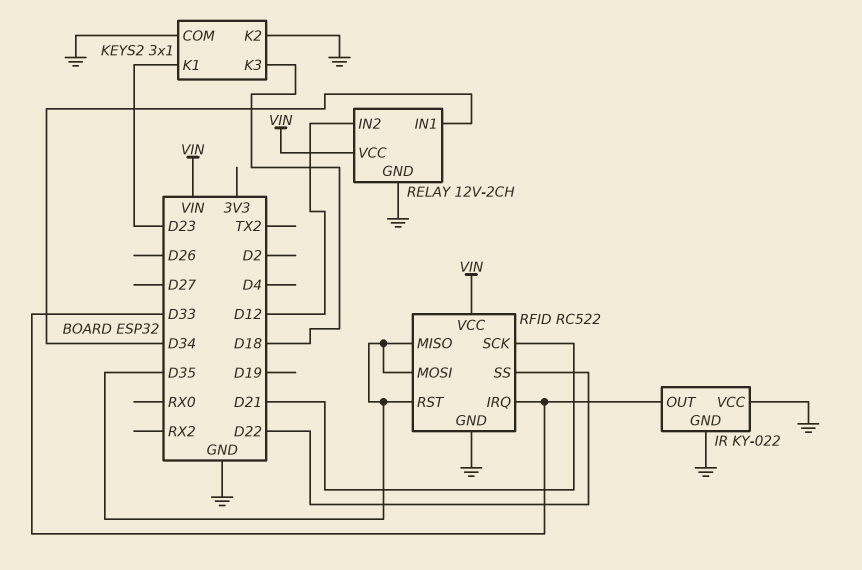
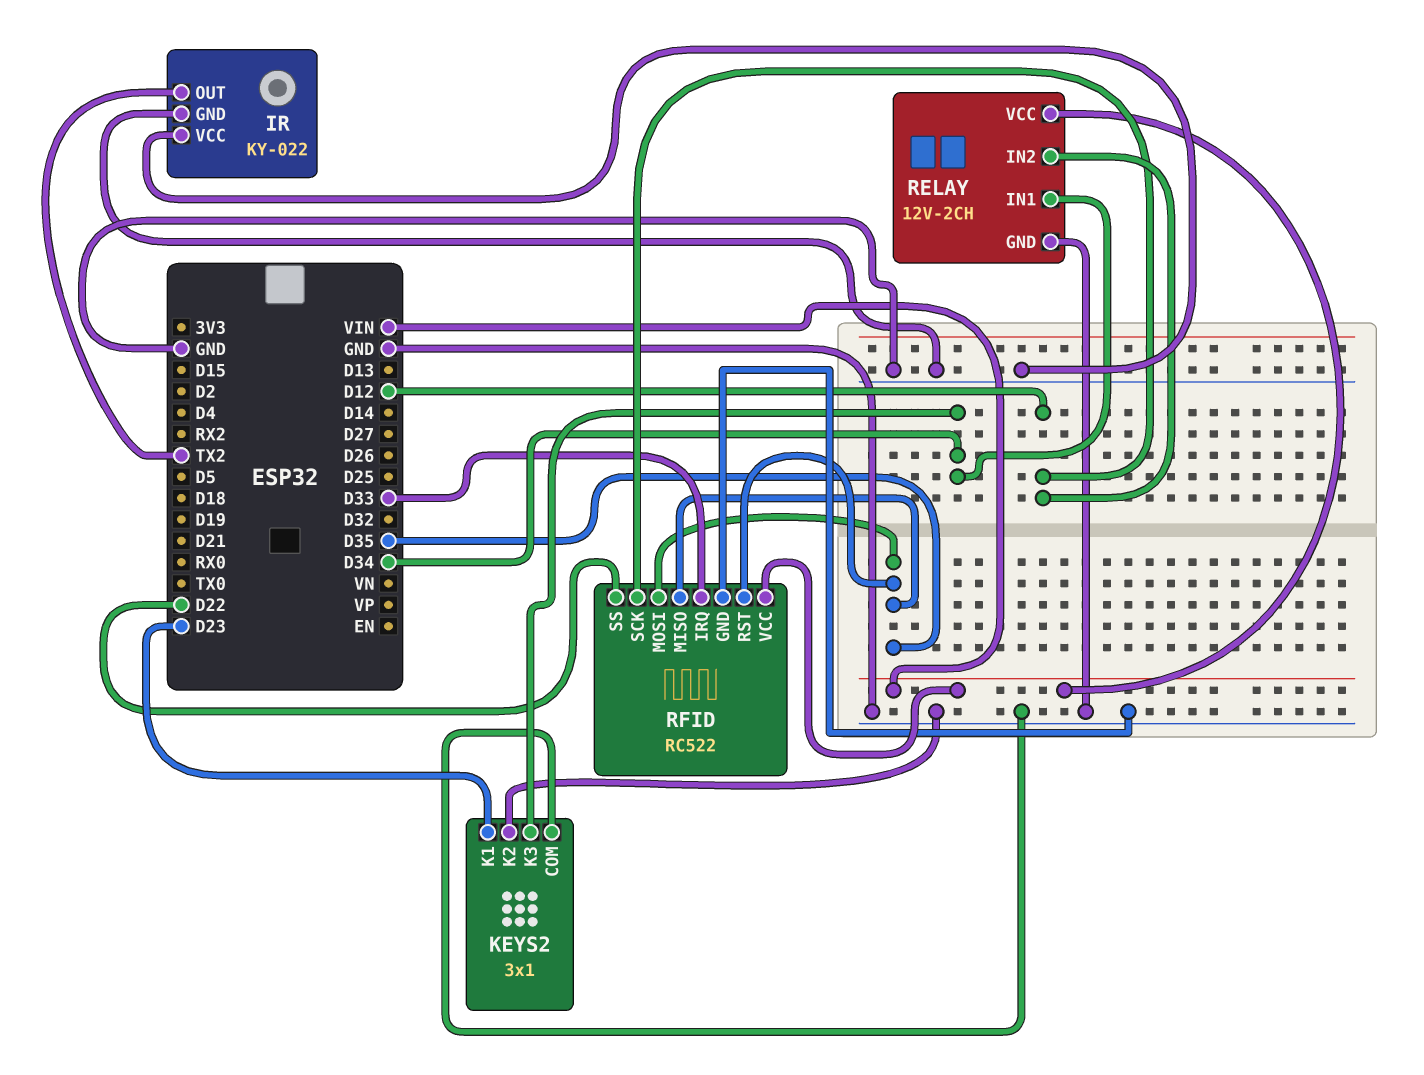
IR pin OUT: D33 -> TX2
KEYS2 pin K3: D18 -> D34
RFID pin SCK: D21 -> D12

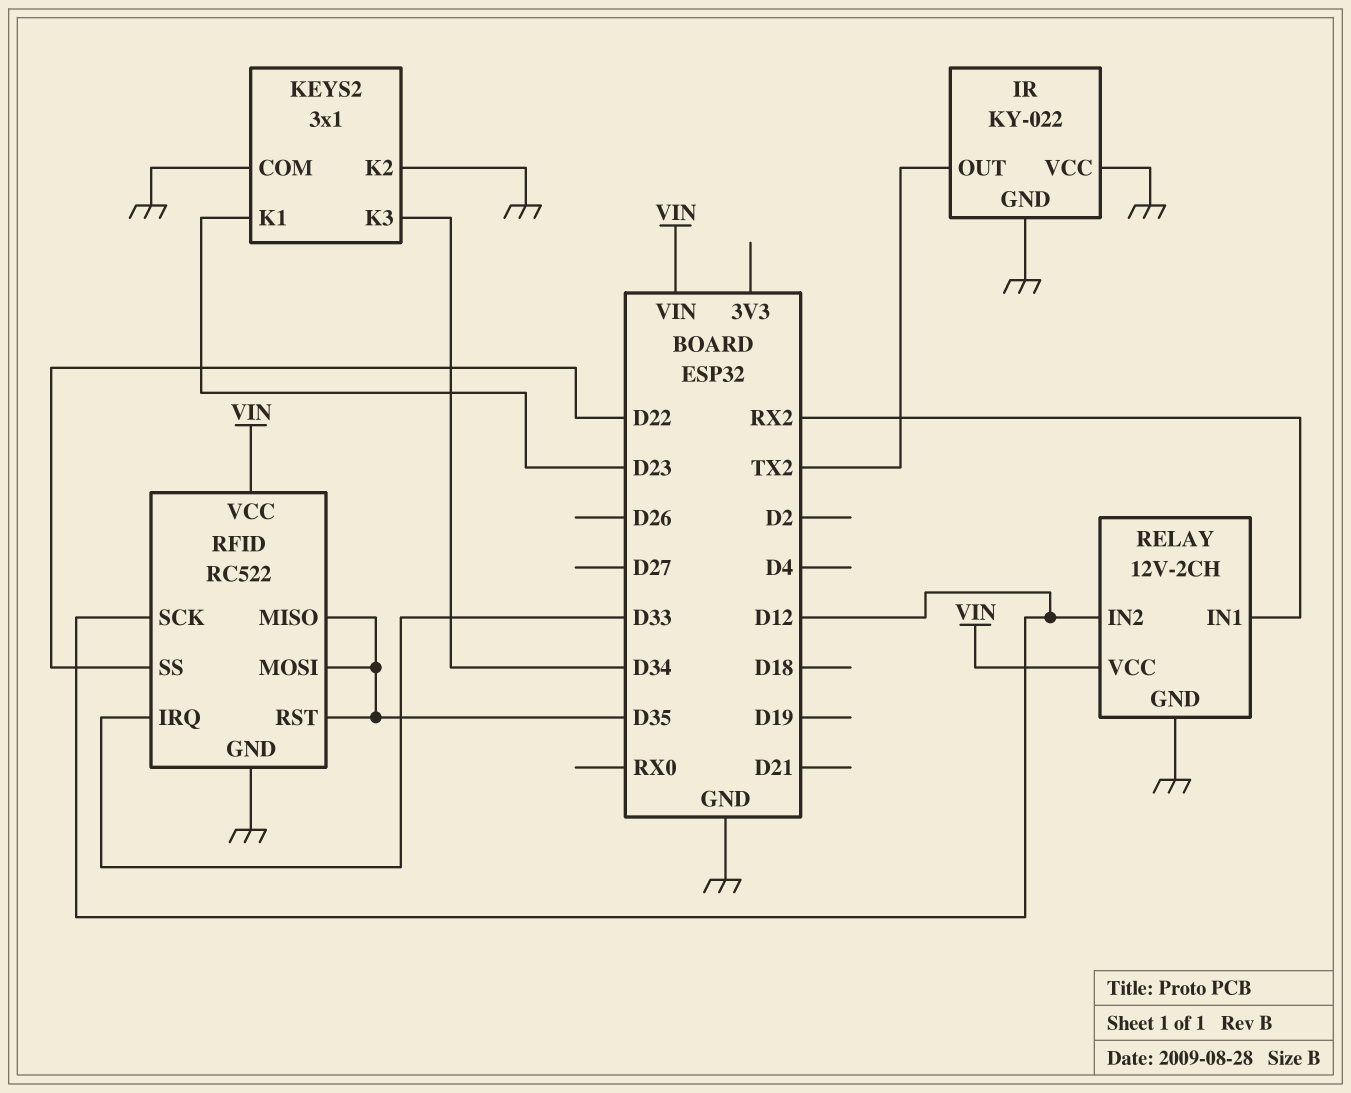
RELAY pin IN1: D34 -> RX2

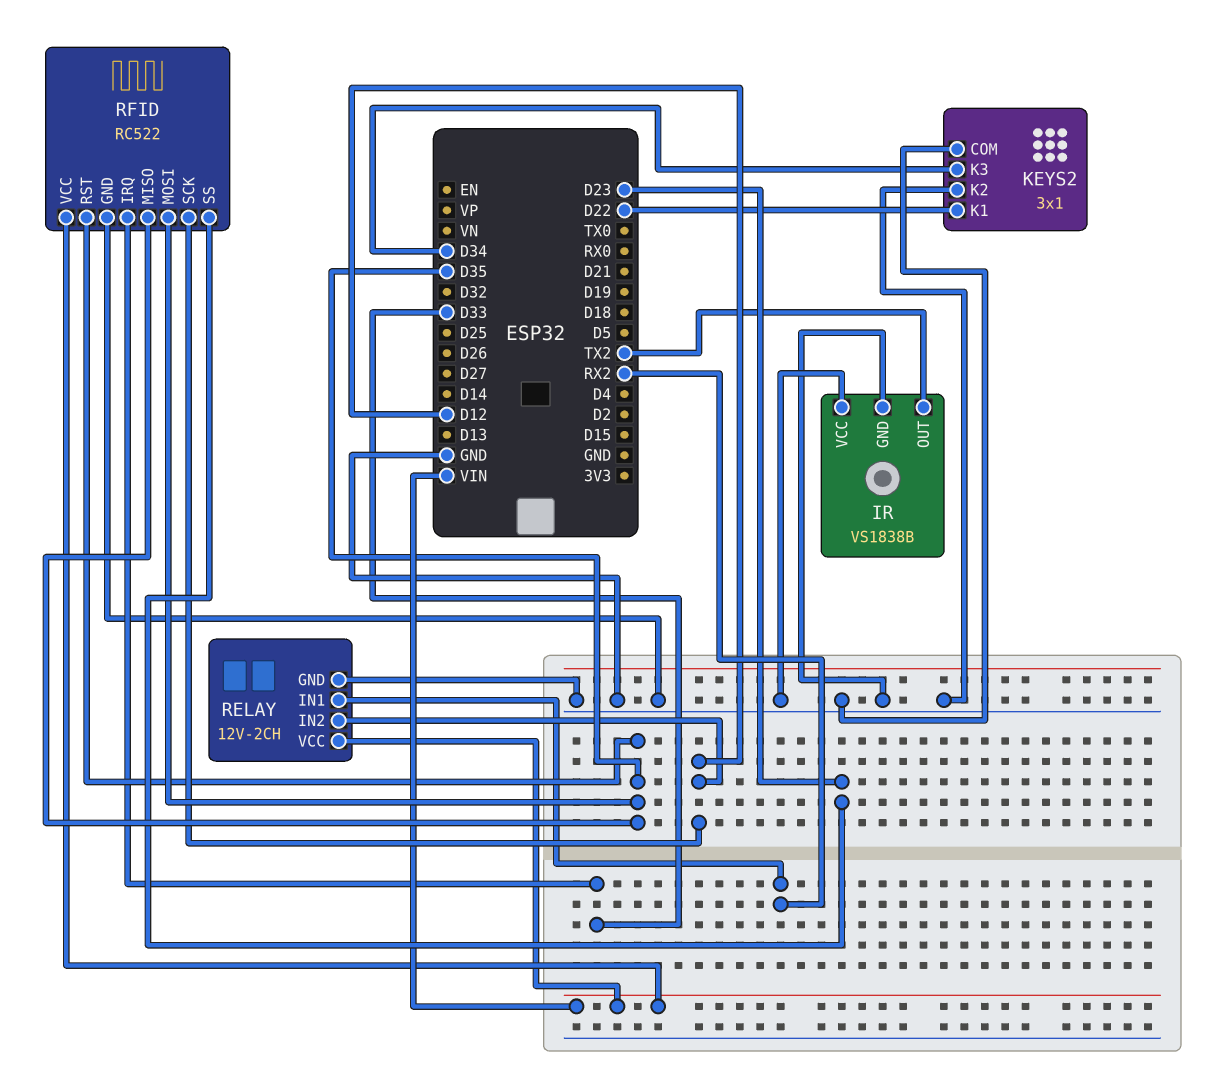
IR: KY-022 -> VS1838B
KEYS2 pin K1: D23 -> D22
RFID pin SS: D22 -> D23

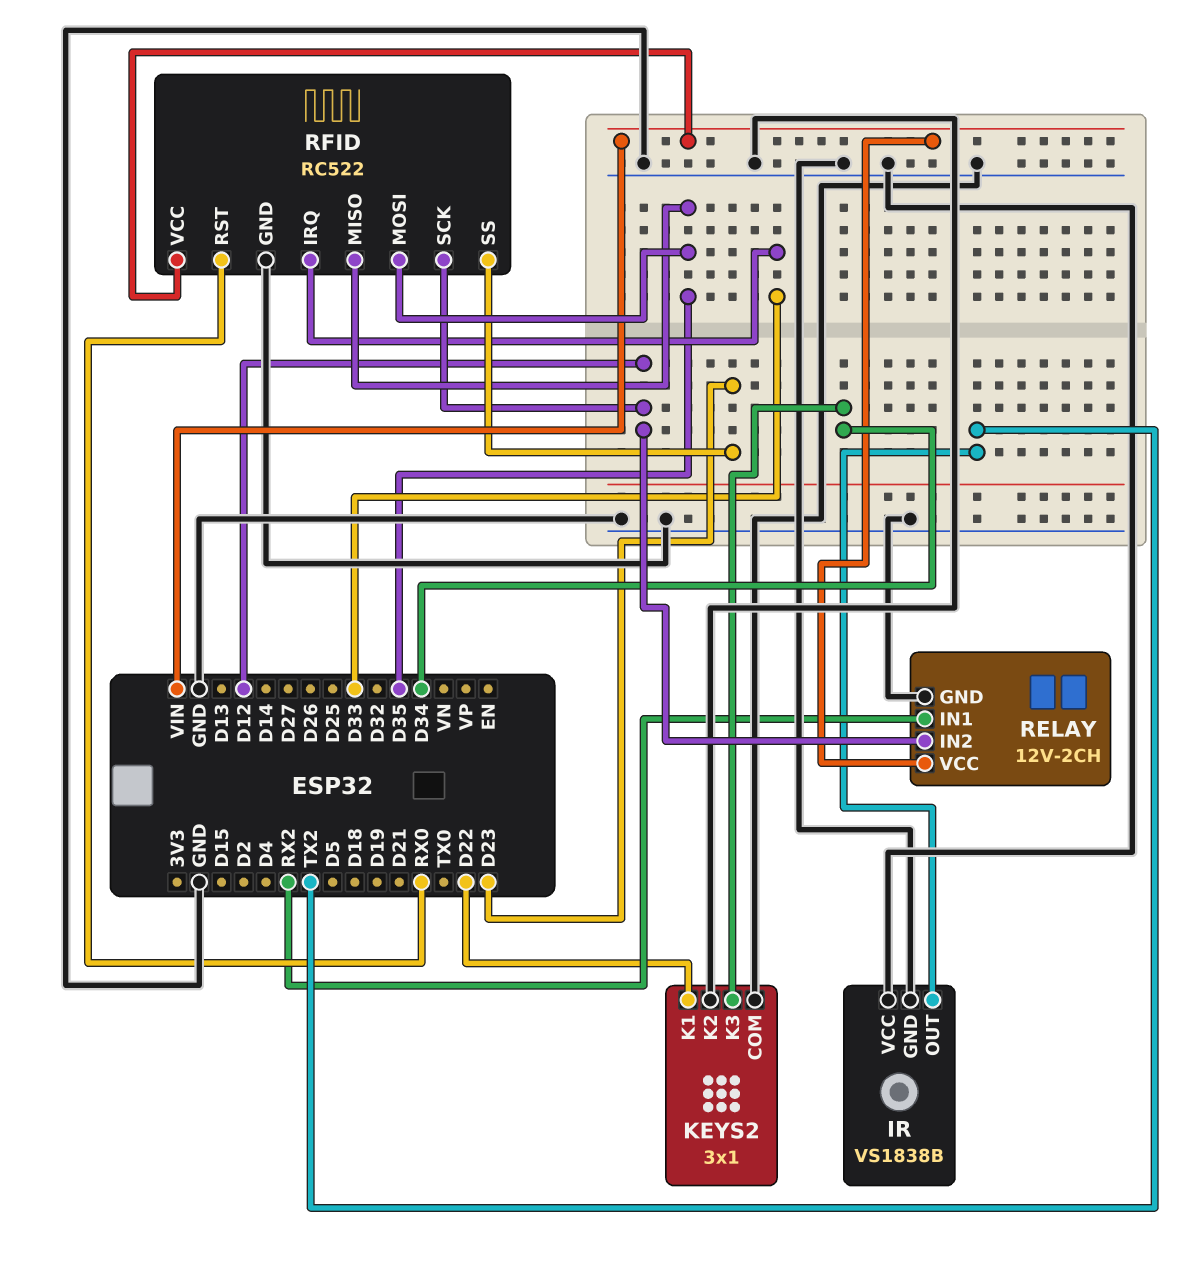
RFID pin RST: D35 -> RX0

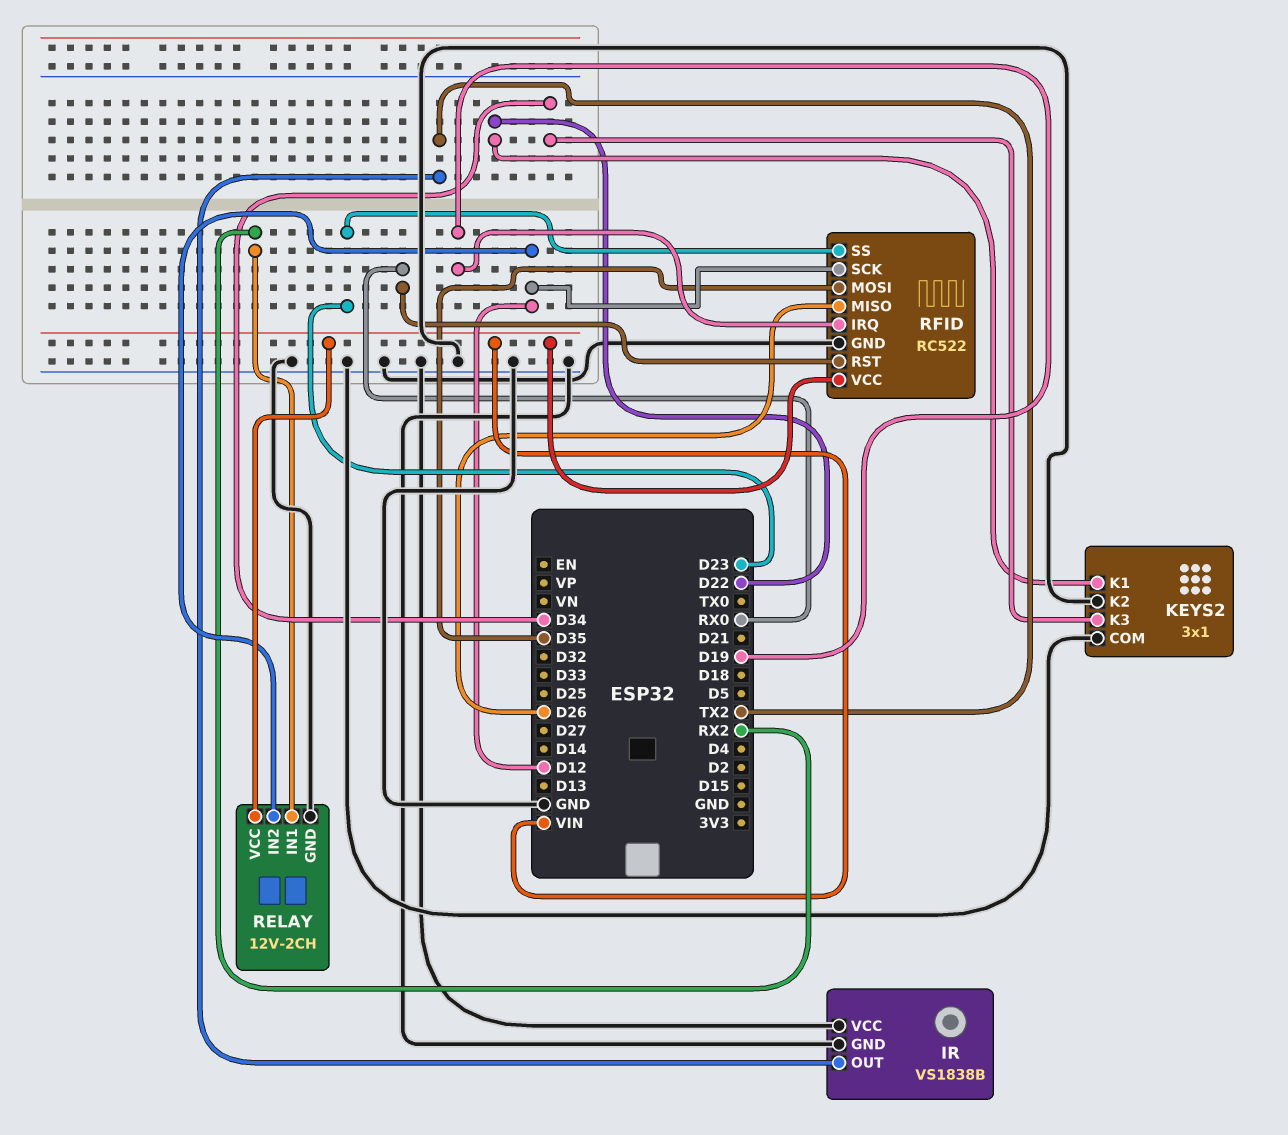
RFID pin IRQ: D33 -> D19
RFID pin MISO: D35 -> D26

